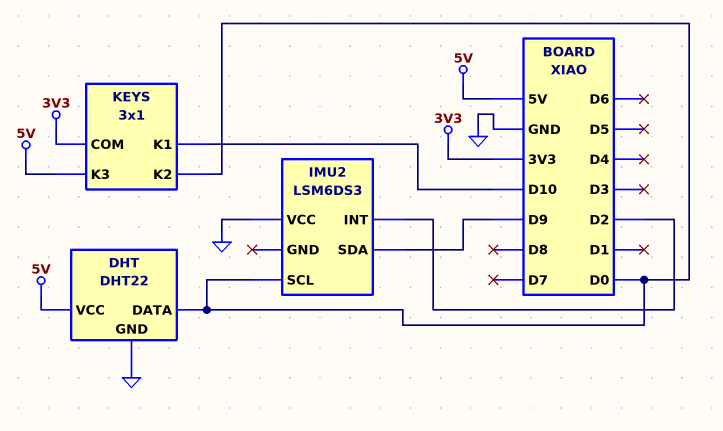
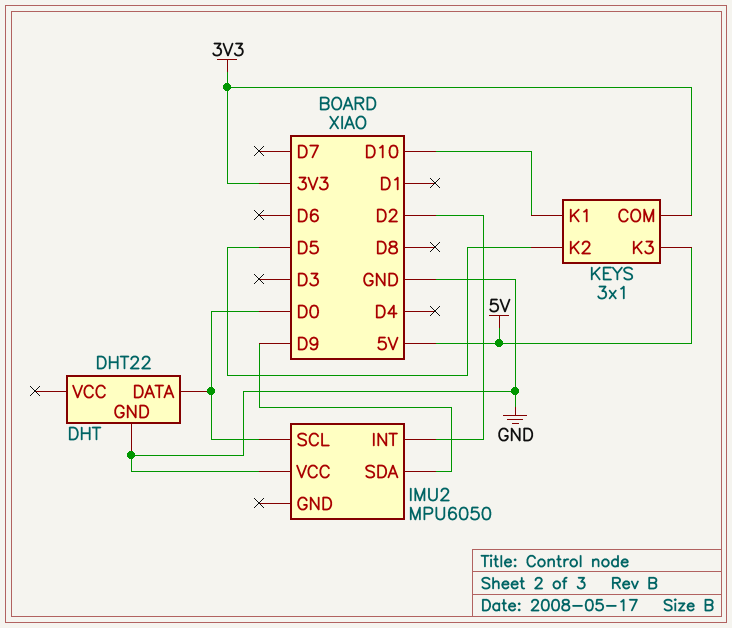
DHT pin VCC: 5V -> none
IMU2: LSM6DS3 -> MPU6050
KEYS pin K2: D0 -> D5

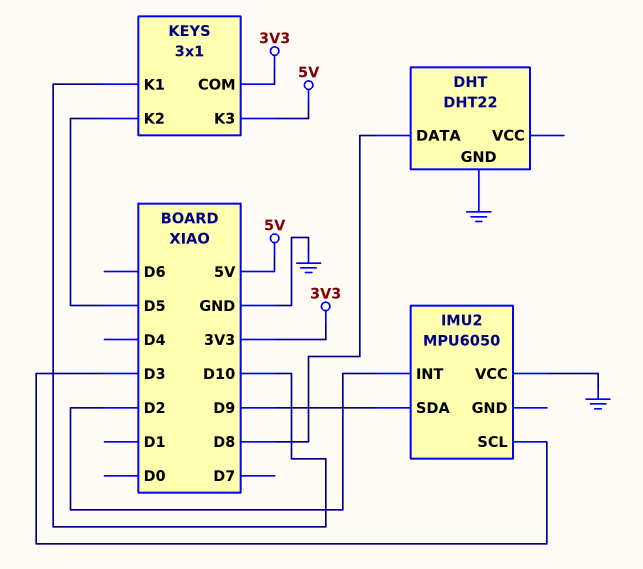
DHT pin DATA: D0 -> D8
IMU2 pin SCL: D0 -> D3

